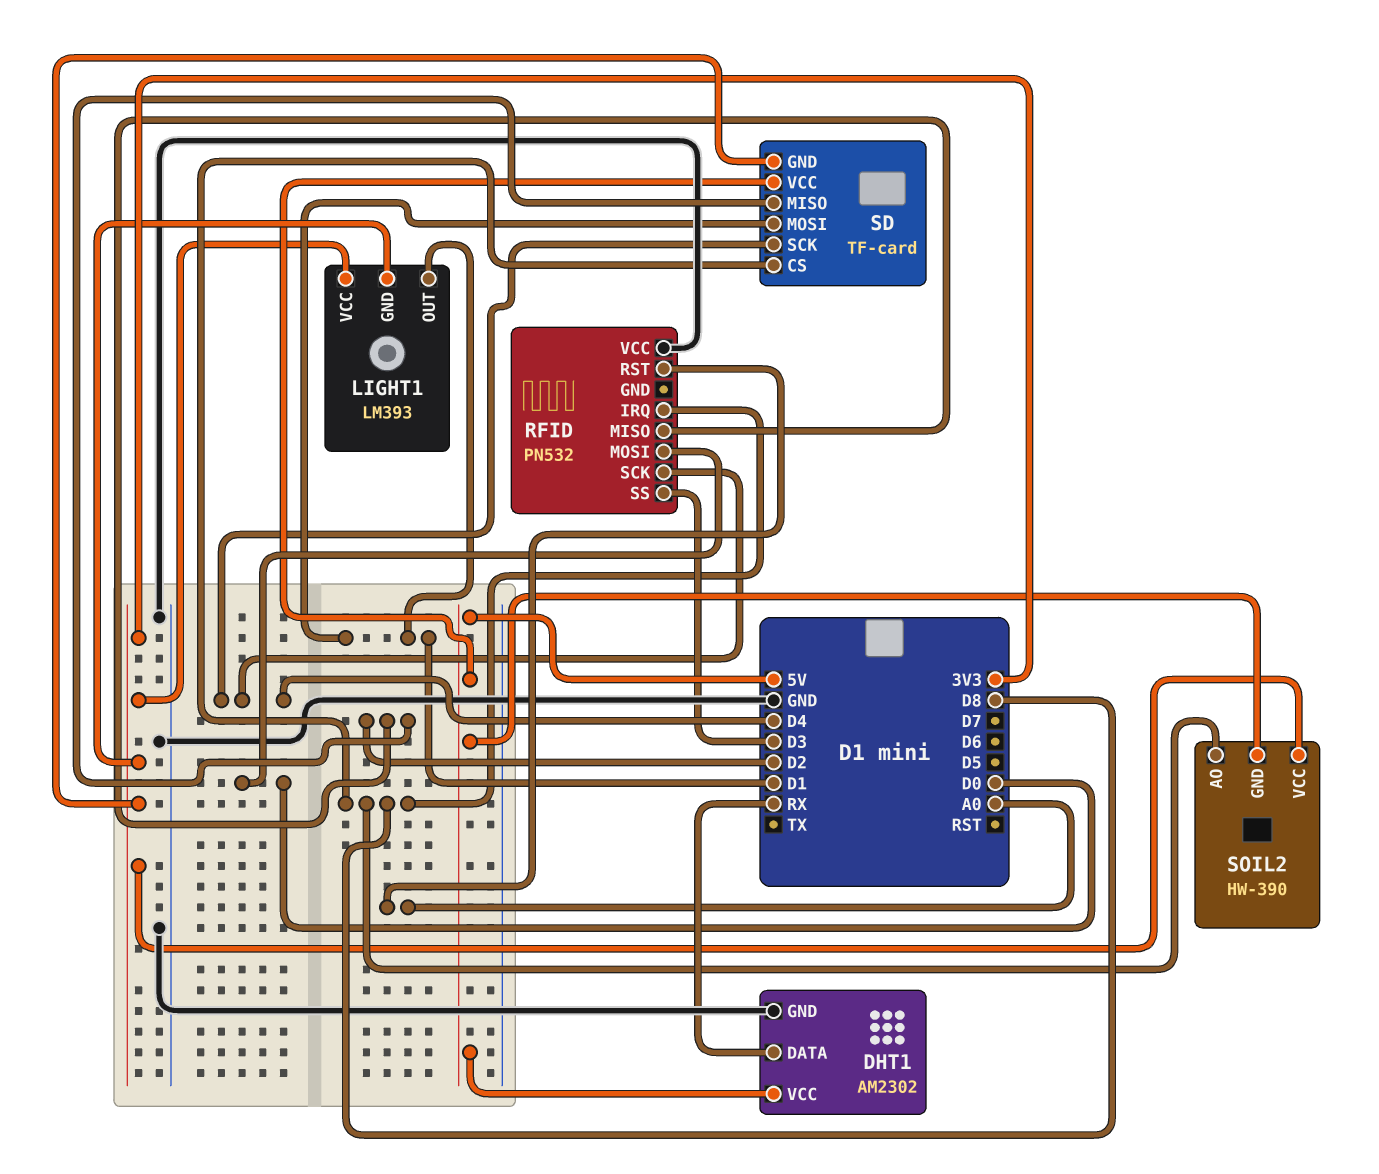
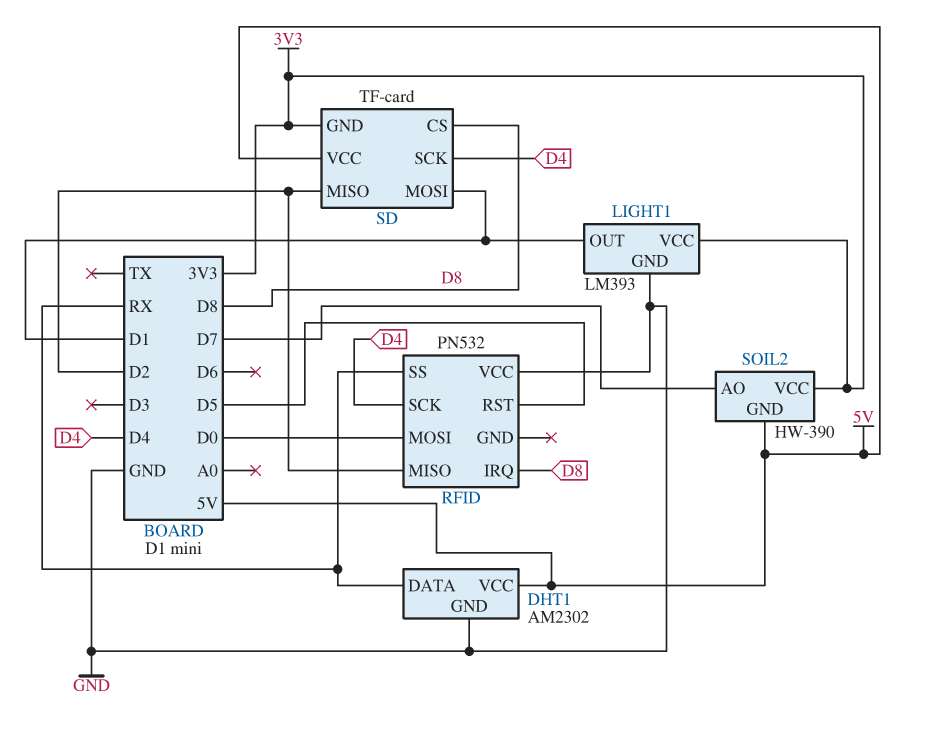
LIGHT1 pin GND: 3V3 -> GND
RFID pin RST: A0 -> D5
RFID pin SS: D3 -> RX
SOIL2 pin AO: D8 -> D7

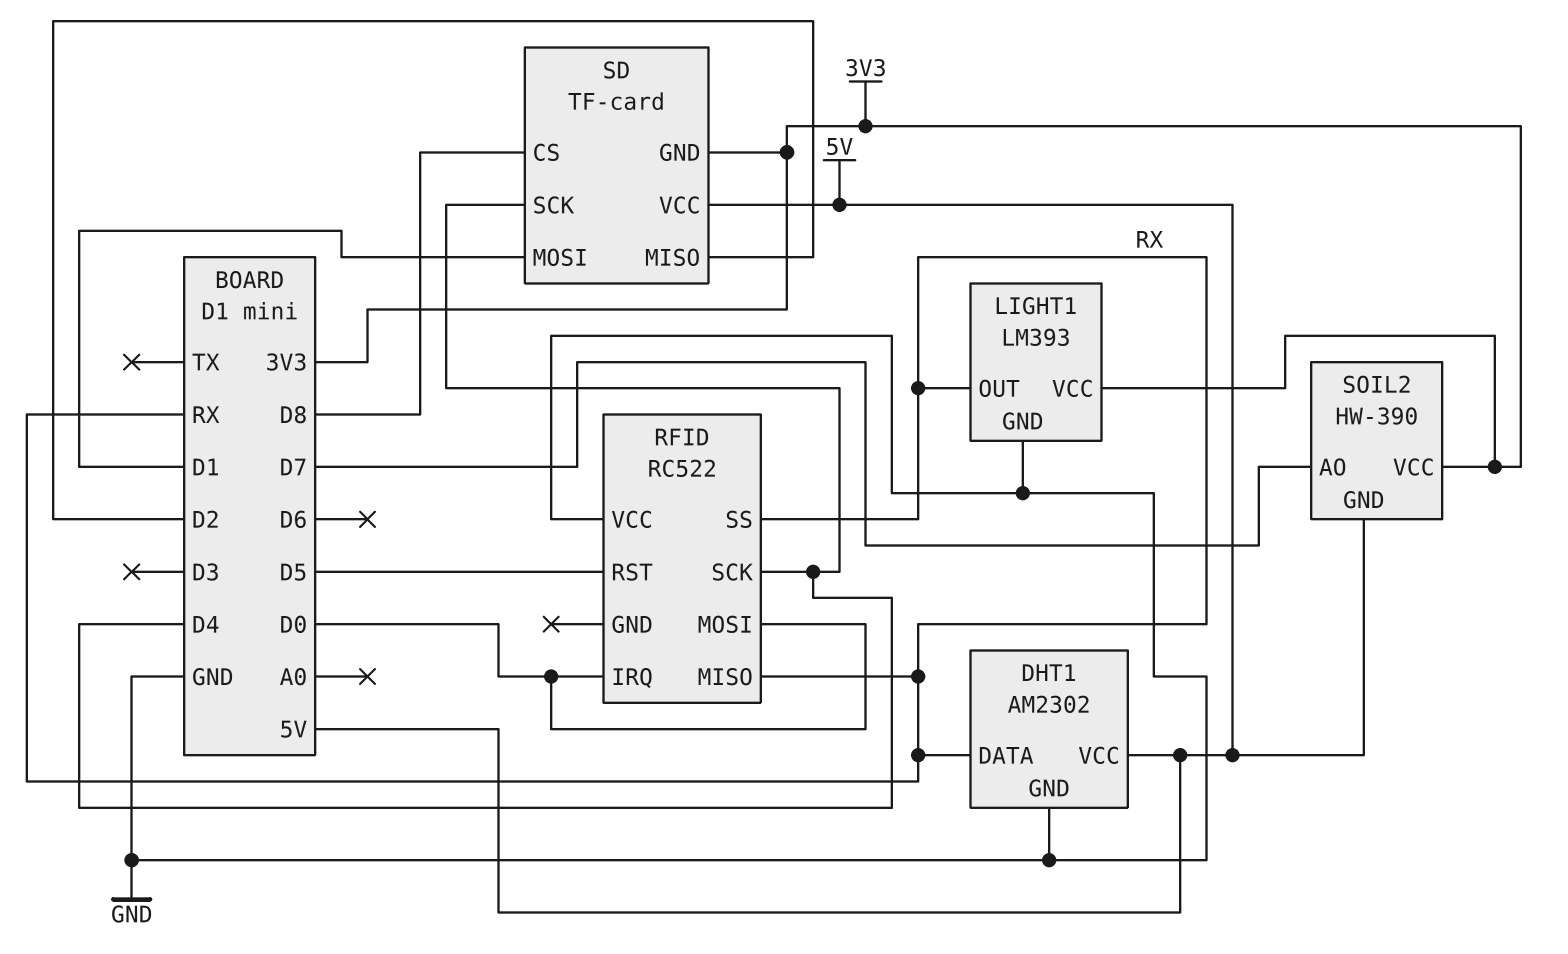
LIGHT1 pin OUT: D1 -> RX
RFID: PN532 -> RC522
RFID pin IRQ: D8 -> D0
RFID pin MISO: D2 -> RX

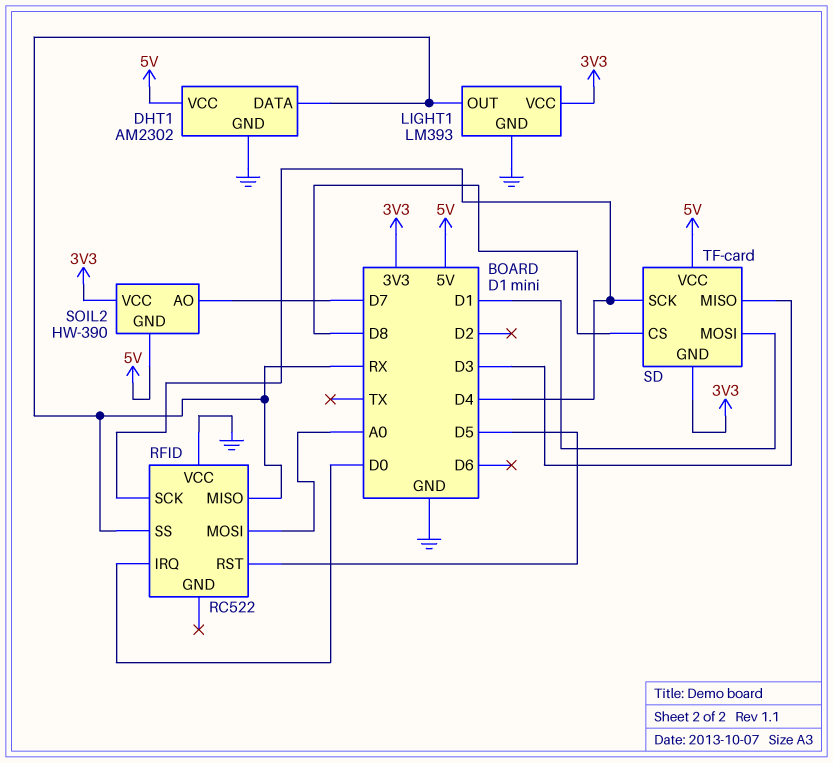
RFID pin MOSI: D0 -> A0
SD pin MISO: D2 -> D3

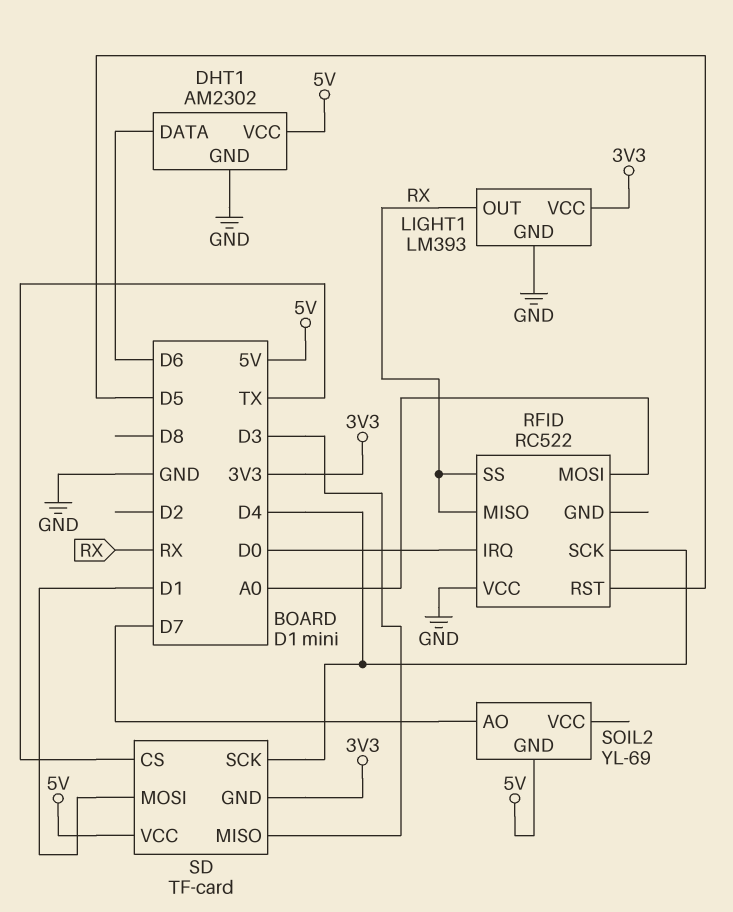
DHT1 pin DATA: RX -> D6
SD pin CS: D8 -> TX
SOIL2: HW-390 -> YL-69
SOIL2 pin VCC: 3V3 -> none

